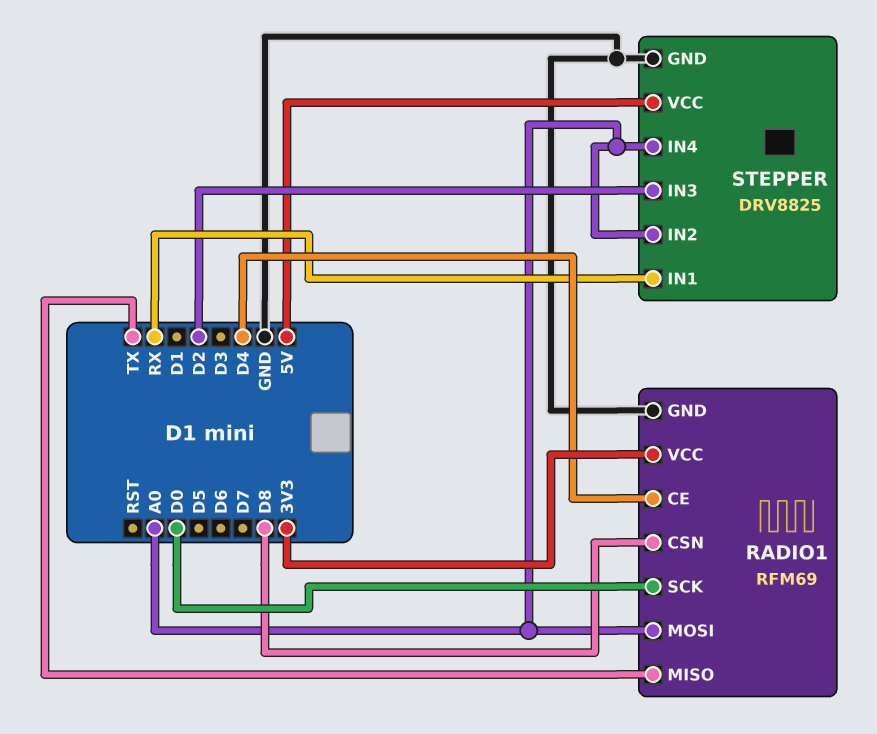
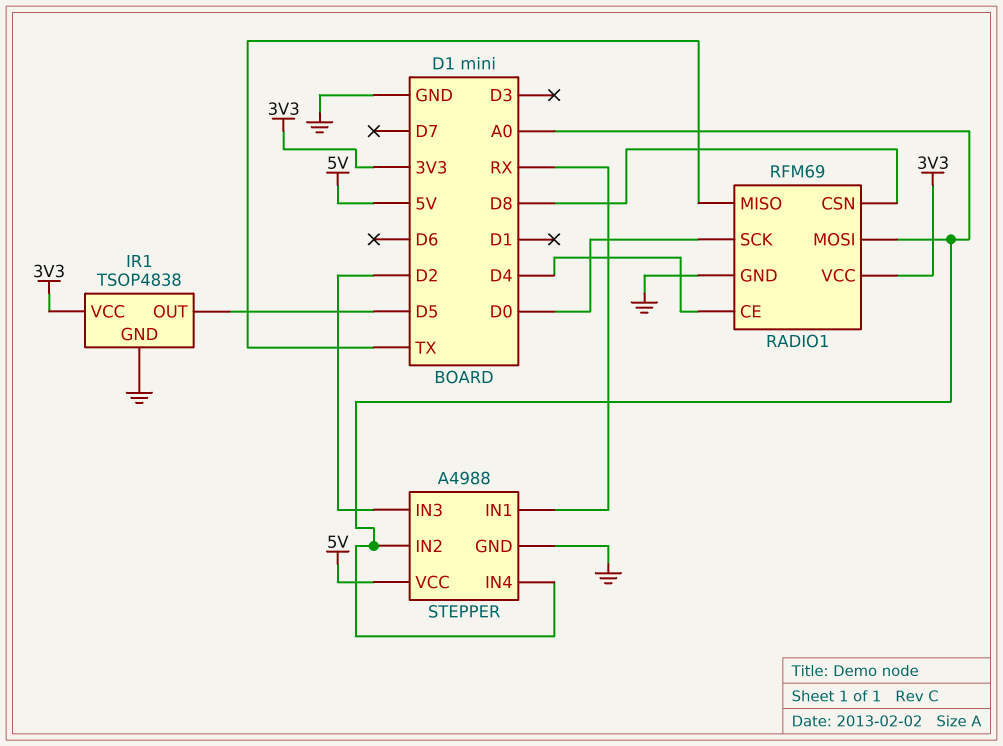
IR1: none -> TSOP4838
IR1 pin GND: none -> GND
IR1 pin OUT: none -> D5
IR1 pin VCC: none -> 3V3
STEPPER: DRV8825 -> A4988

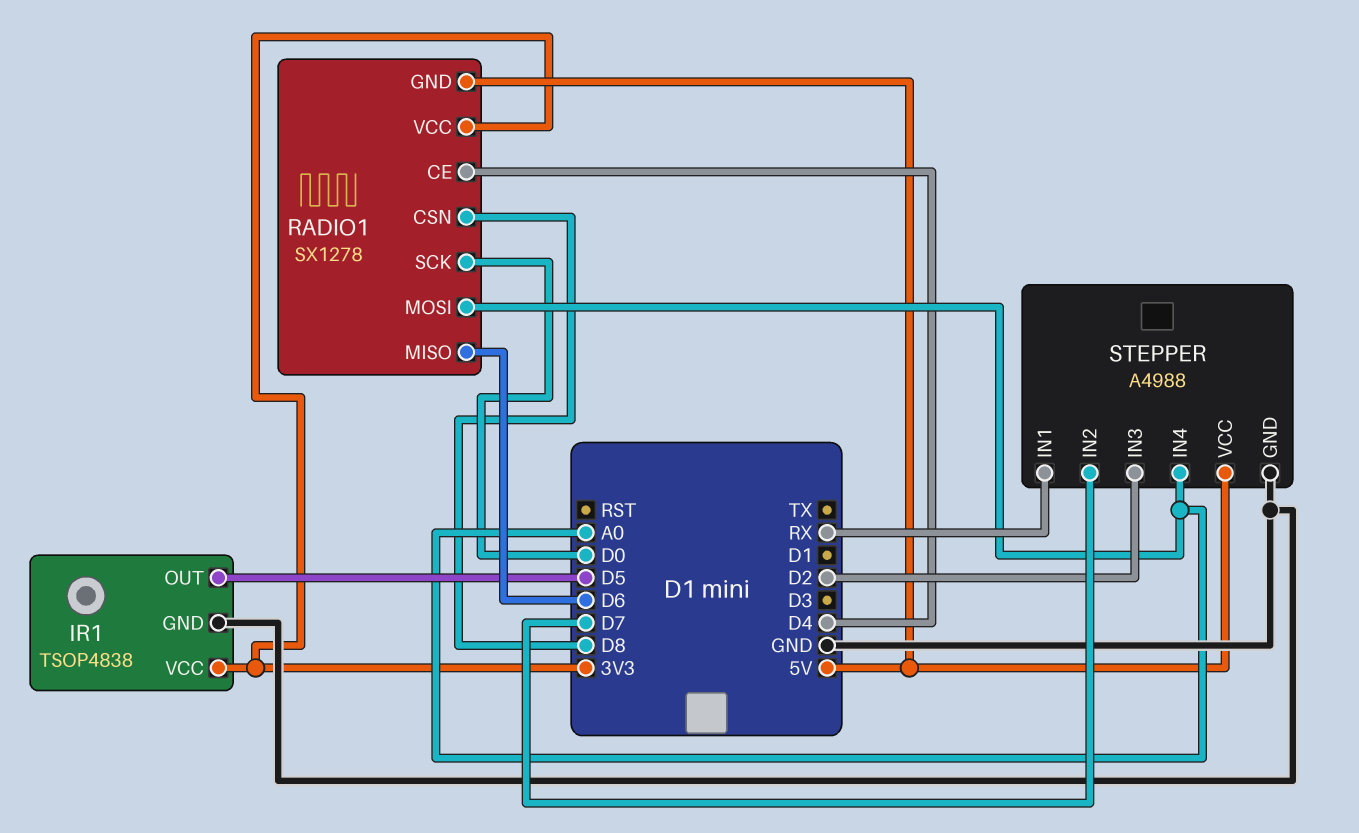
RADIO1: RFM69 -> SX1278
RADIO1 pin GND: GND -> 5V
RADIO1 pin MISO: TX -> D6
STEPPER pin IN2: A0 -> D7

